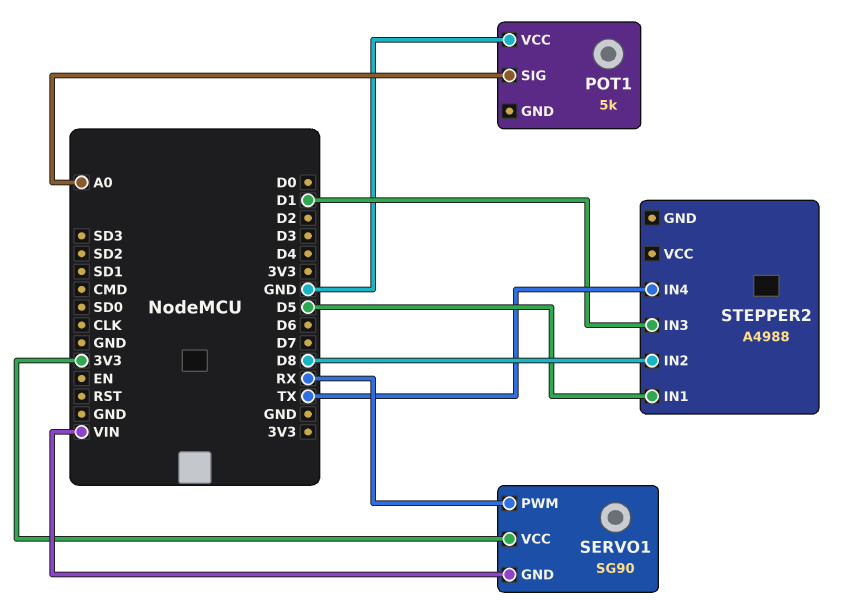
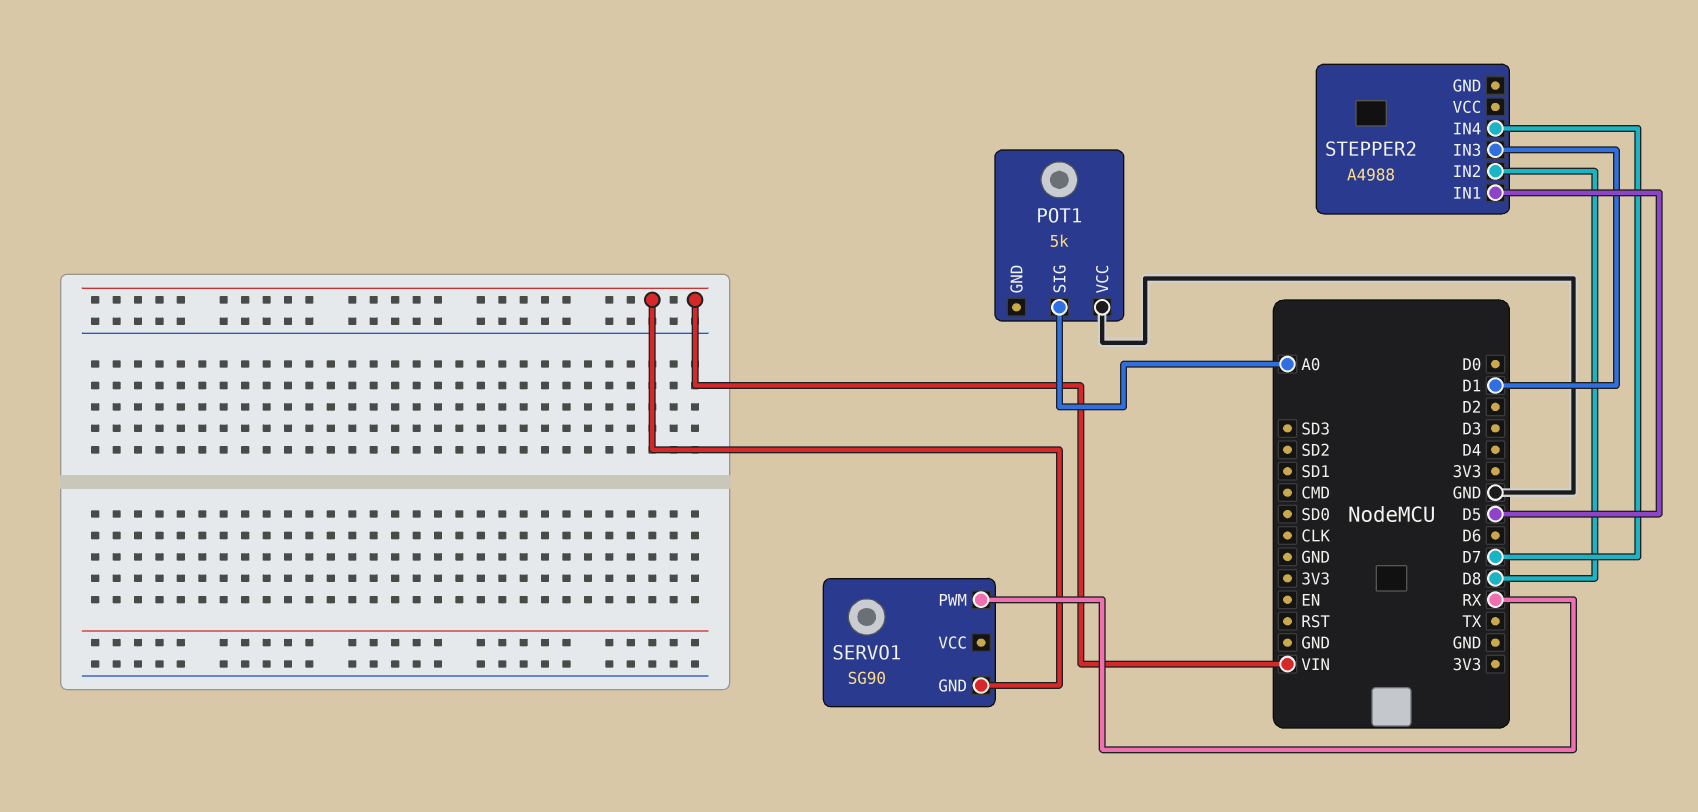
SERVO1 pin VCC: 3V3 -> none
STEPPER2 pin IN4: TX -> D7

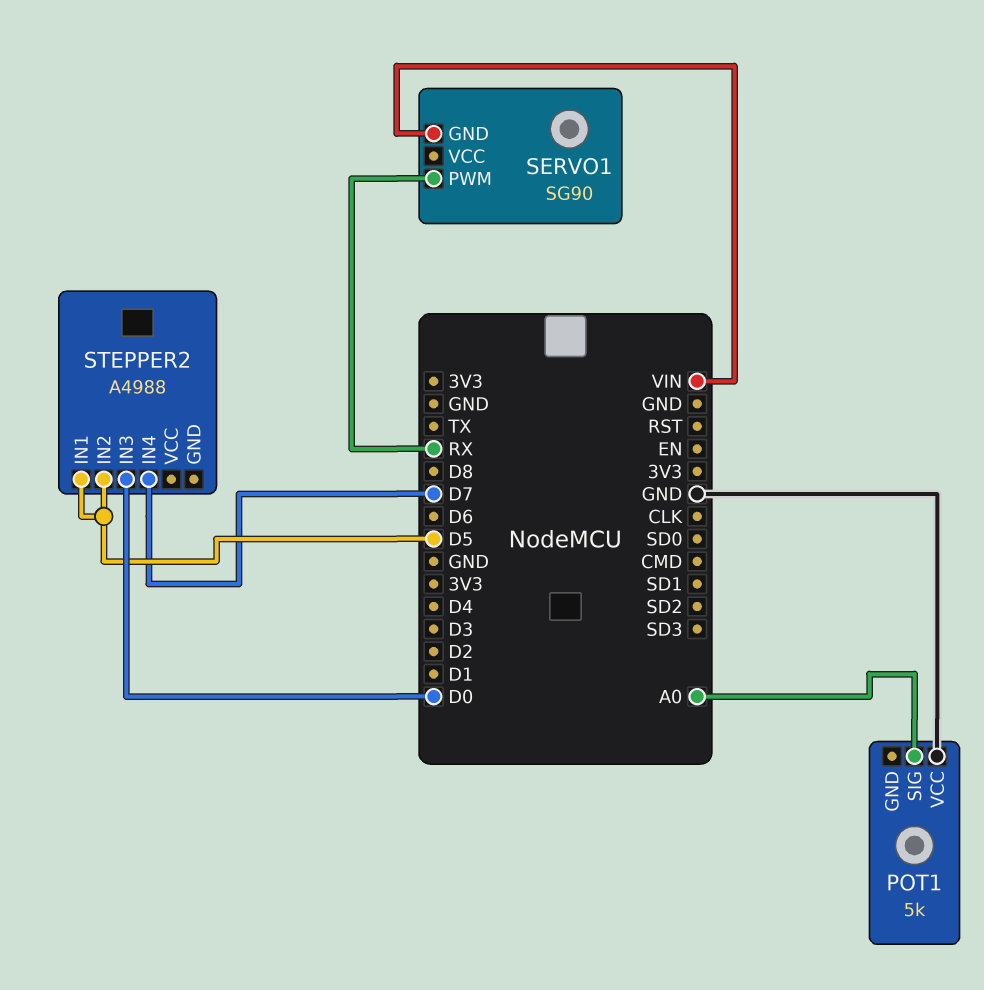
STEPPER2 pin IN2: D8 -> D5
STEPPER2 pin IN3: D1 -> D0

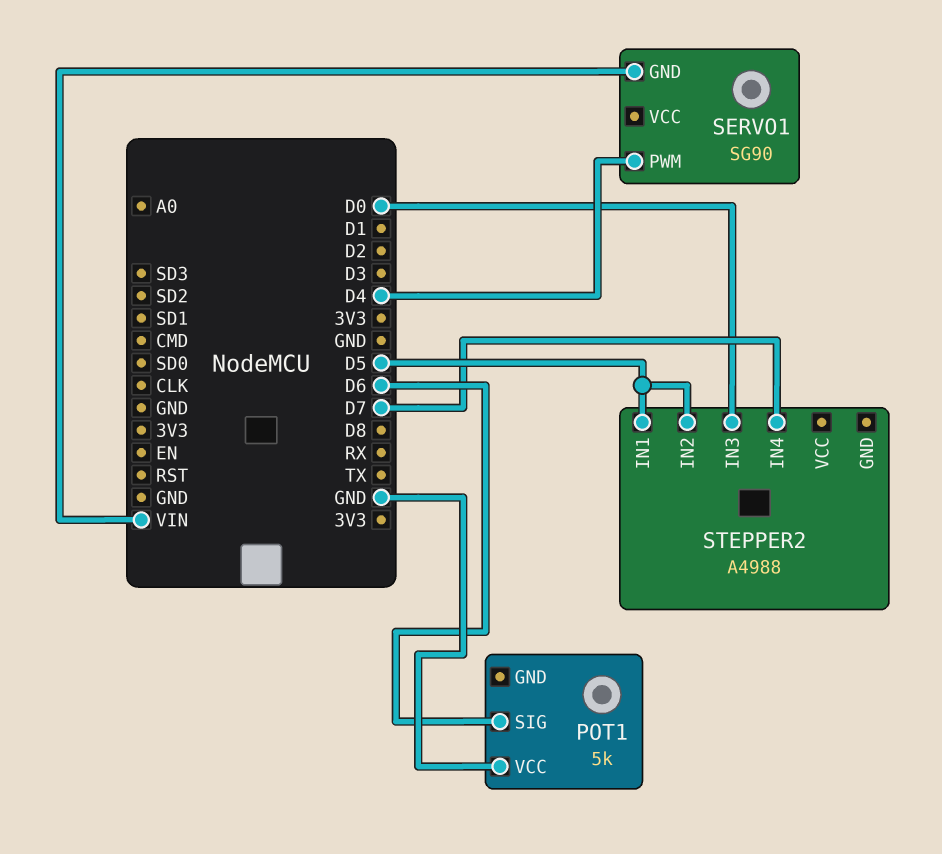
POT1 pin SIG: A0 -> D6
SERVO1 pin PWM: RX -> D4

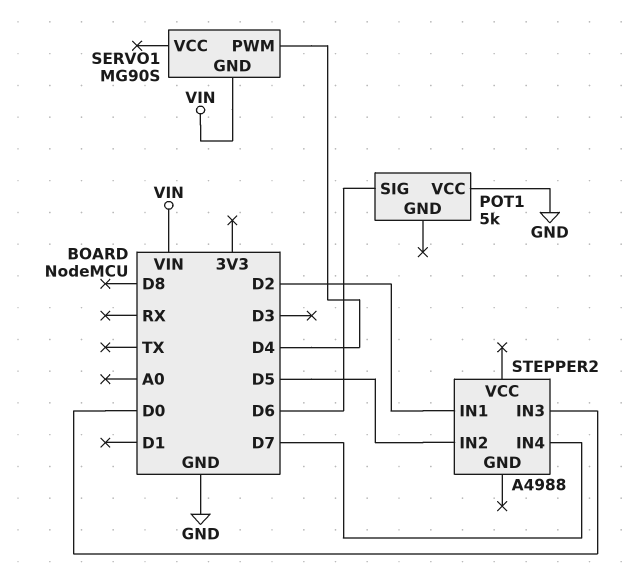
SERVO1: SG90 -> MG90S
STEPPER2 pin IN1: D5 -> D2

